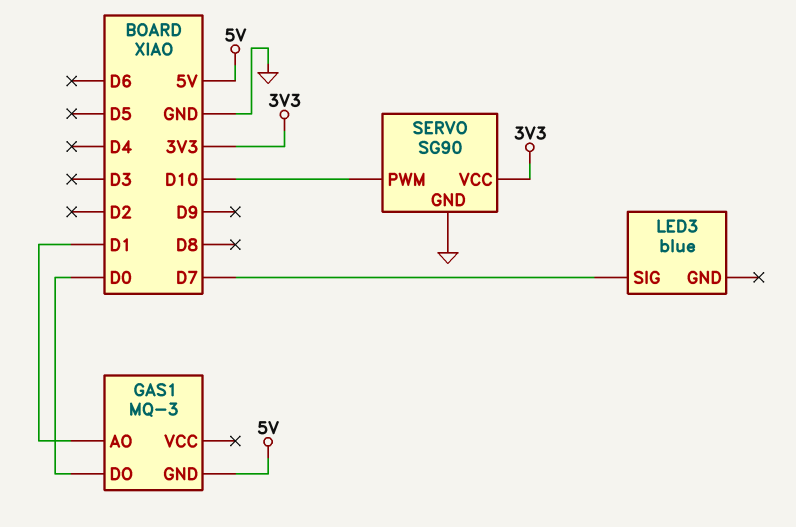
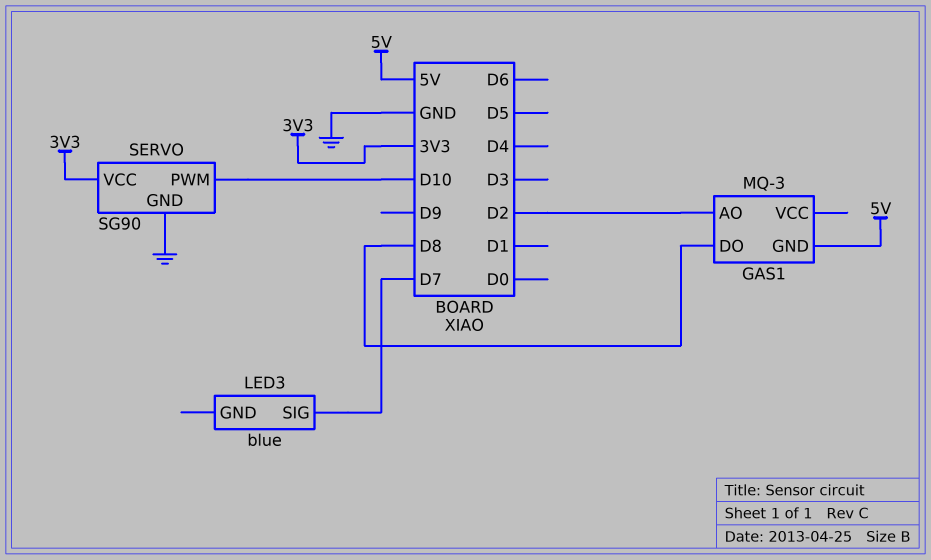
GAS1 pin AO: D1 -> D2
GAS1 pin DO: D0 -> D8

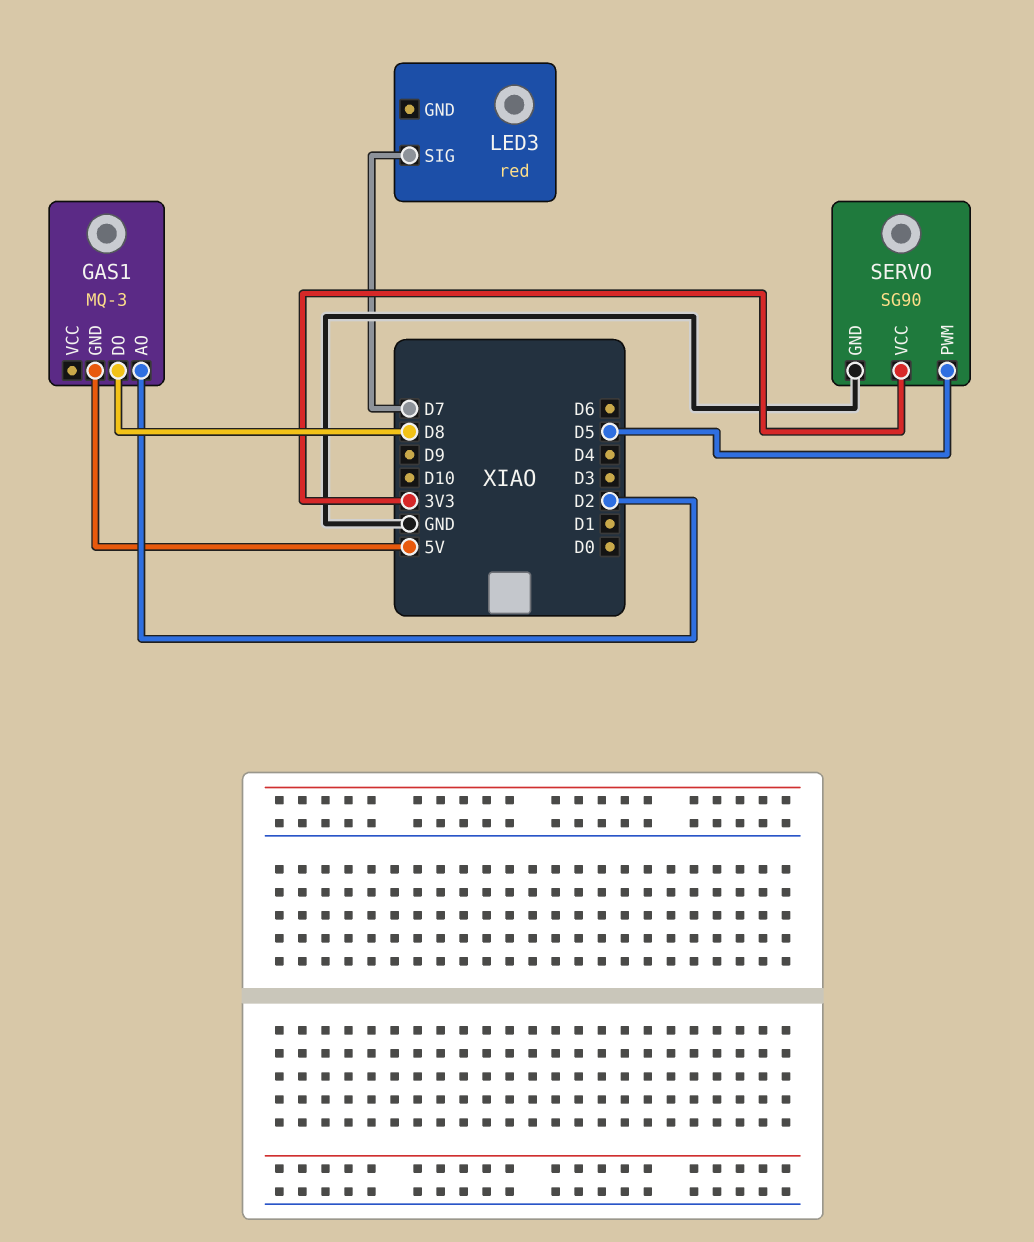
LED3: blue -> red
SERVO pin PWM: D10 -> D5

